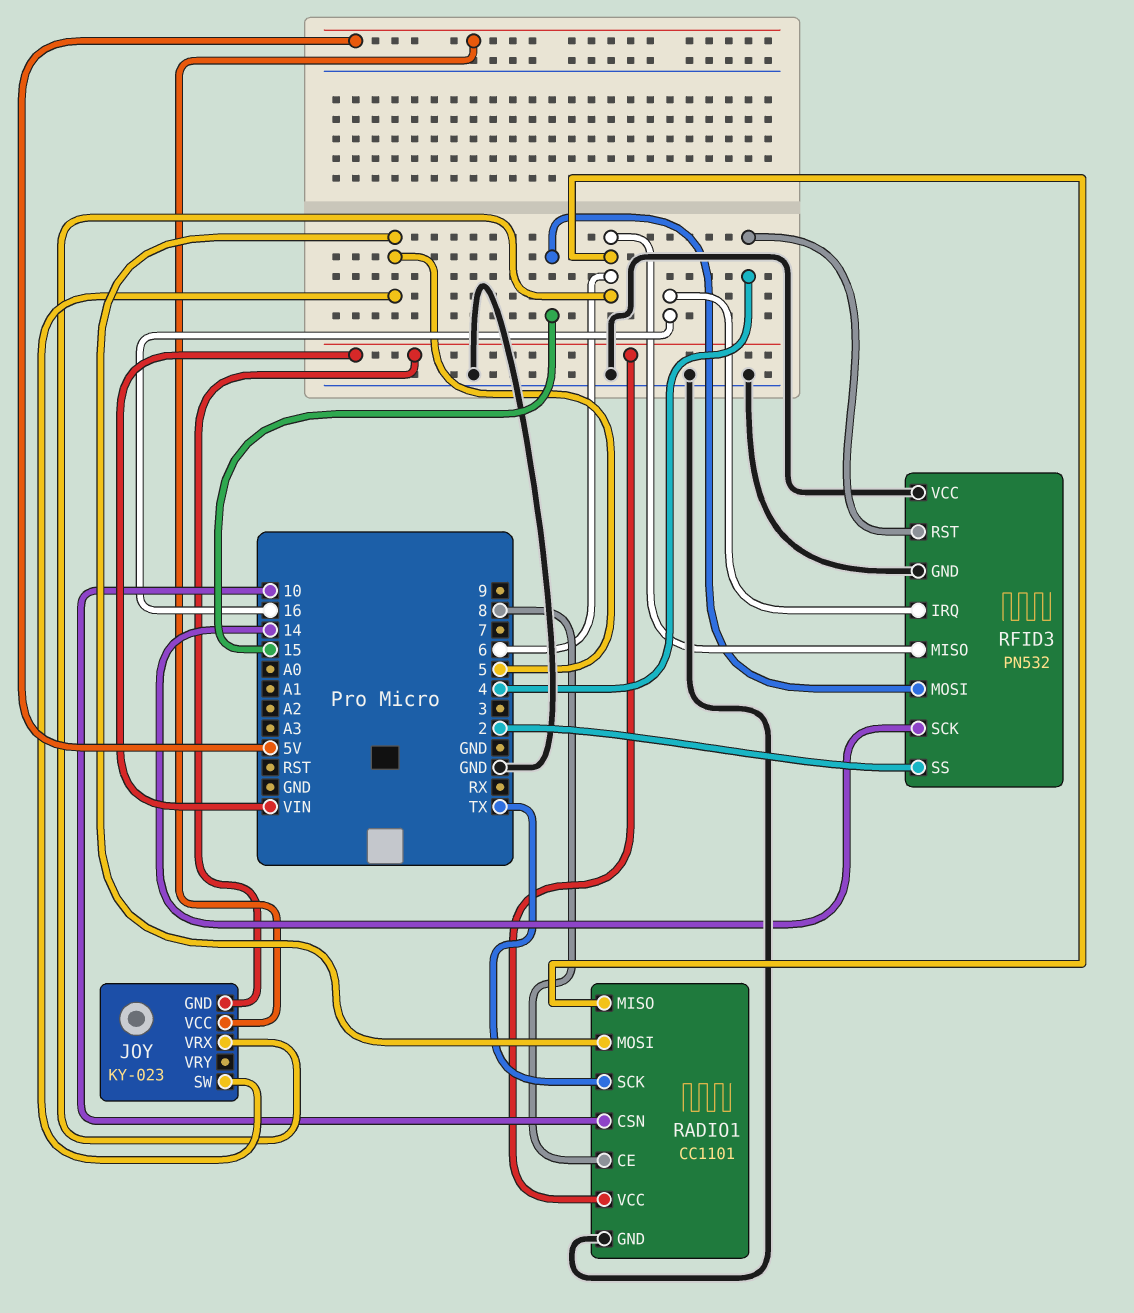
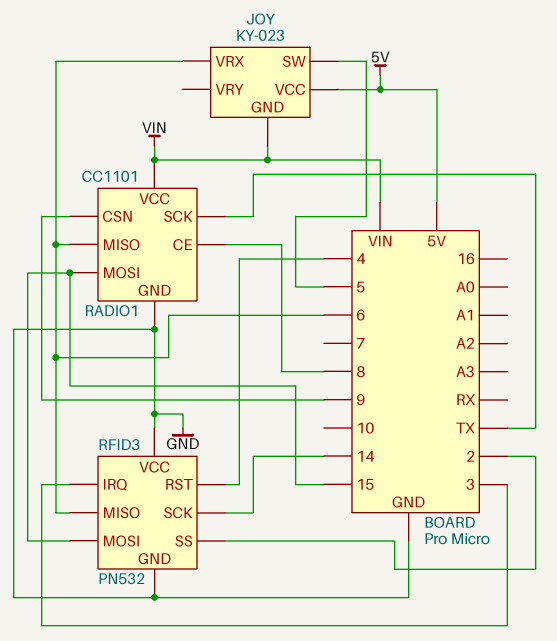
RADIO1 pin CSN: 10 -> 9
RADIO1 pin MOSI: 5 -> 15
RFID3 pin IRQ: 16 -> 3

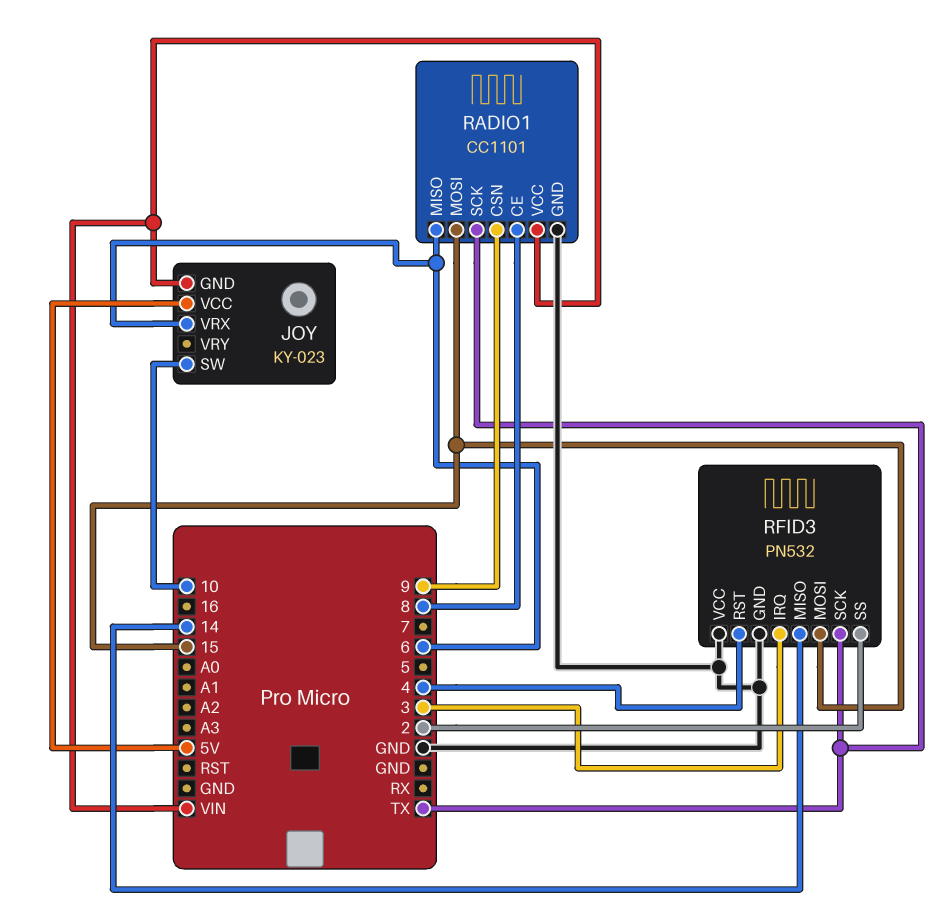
JOY pin SW: 5 -> 10
RFID3 pin MISO: 6 -> 14
RFID3 pin SCK: 14 -> TX

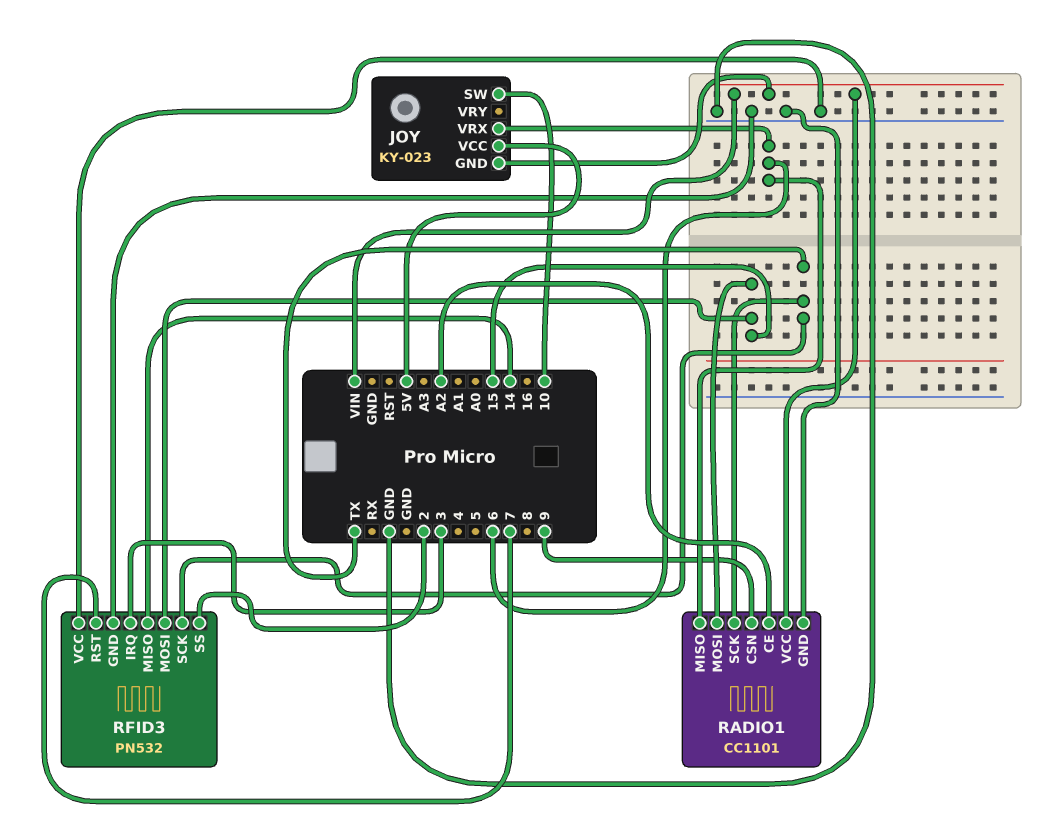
RADIO1 pin CE: 8 -> A2
RFID3 pin RST: 4 -> 7

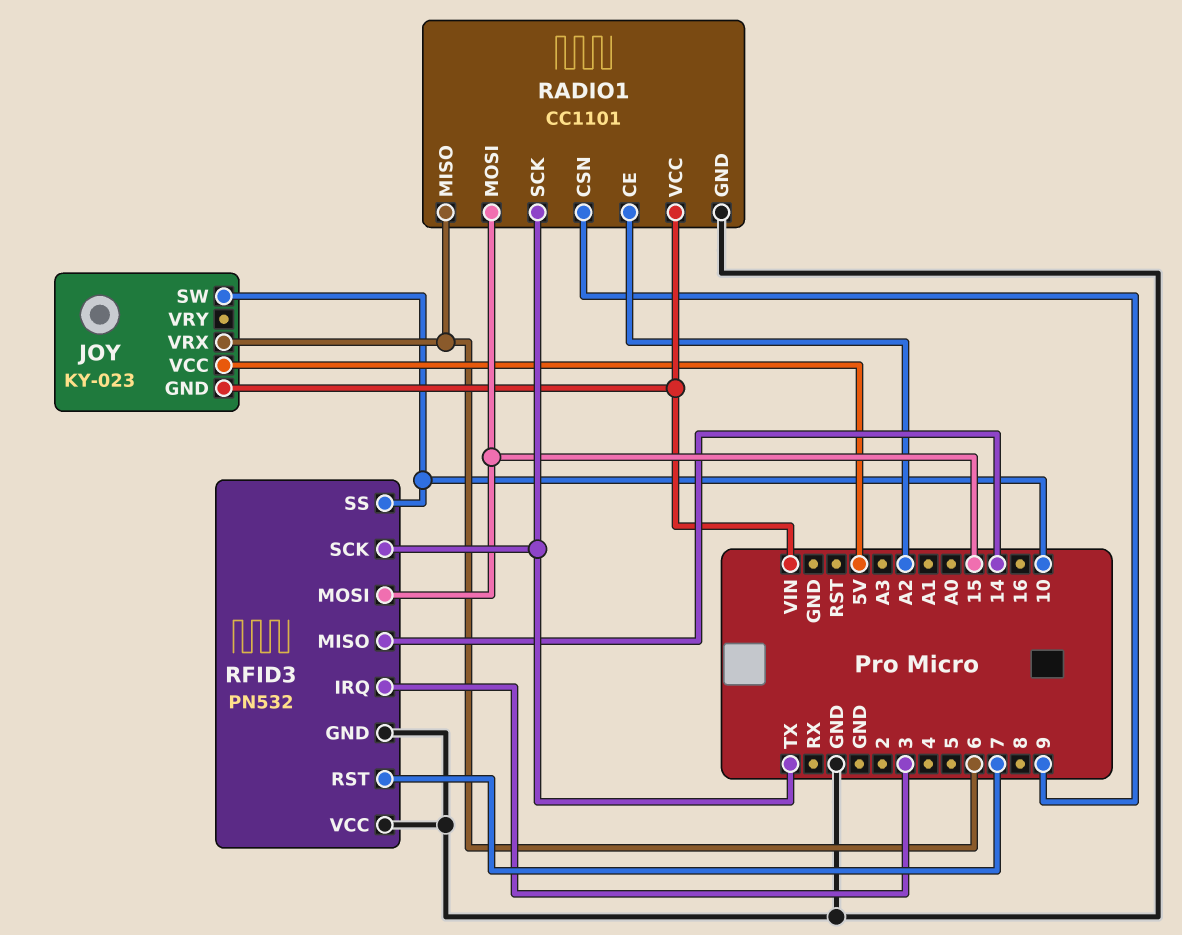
RFID3 pin SS: 2 -> 10

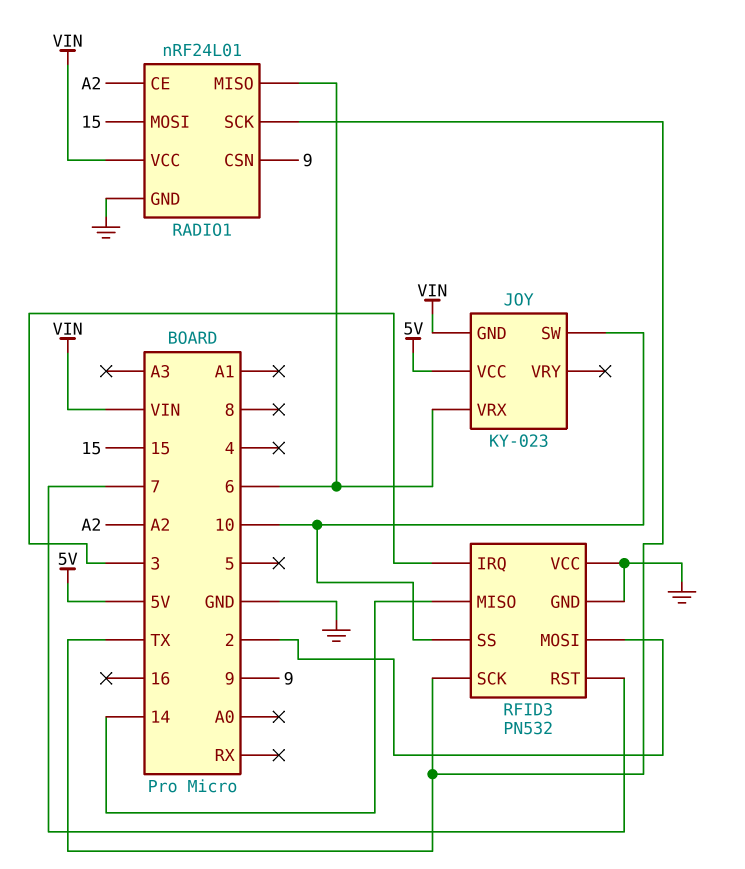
RADIO1: CC1101 -> nRF24L01
RFID3 pin MOSI: 15 -> 2

